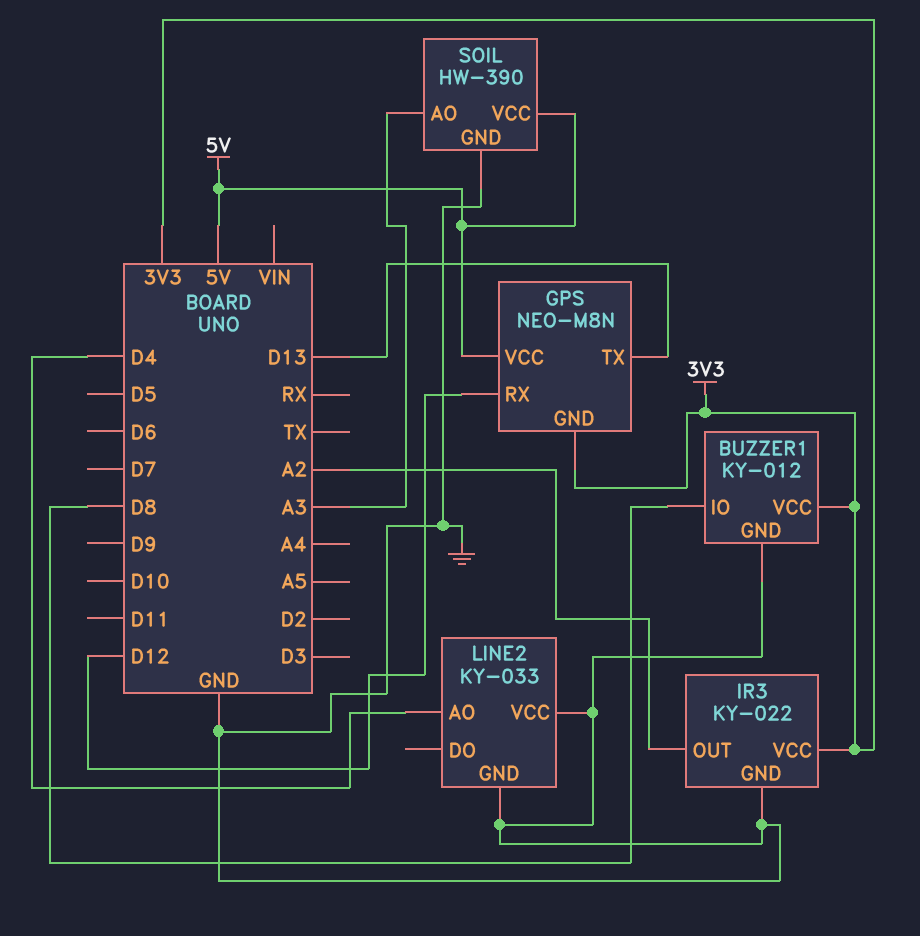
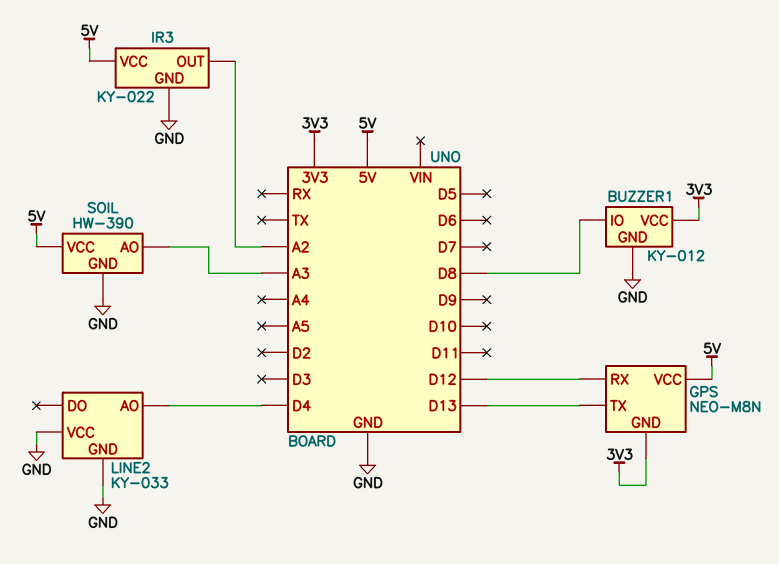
IR3 pin VCC: 3V3 -> 5V

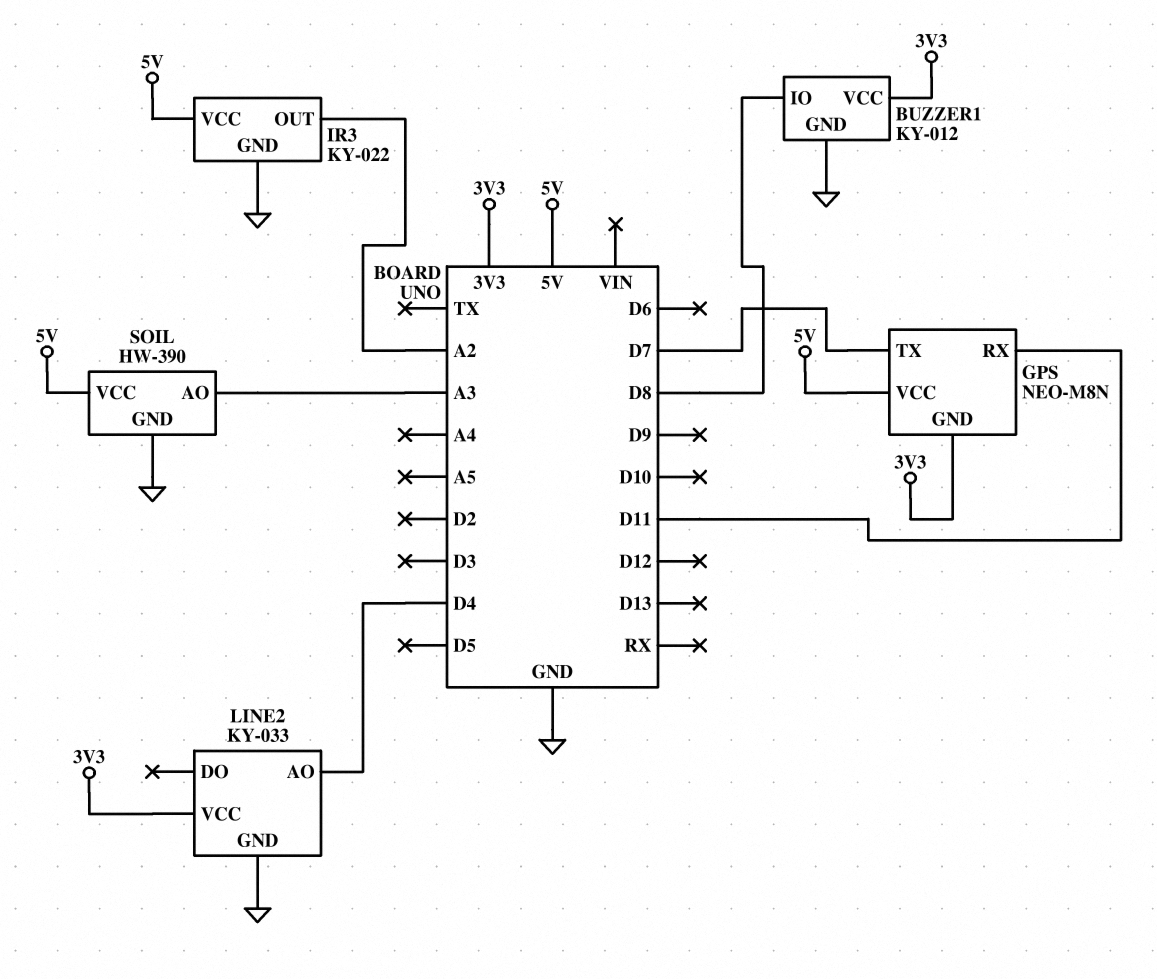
GPS pin RX: D12 -> D11
GPS pin TX: D13 -> D7
LINE2 pin VCC: GND -> 3V3

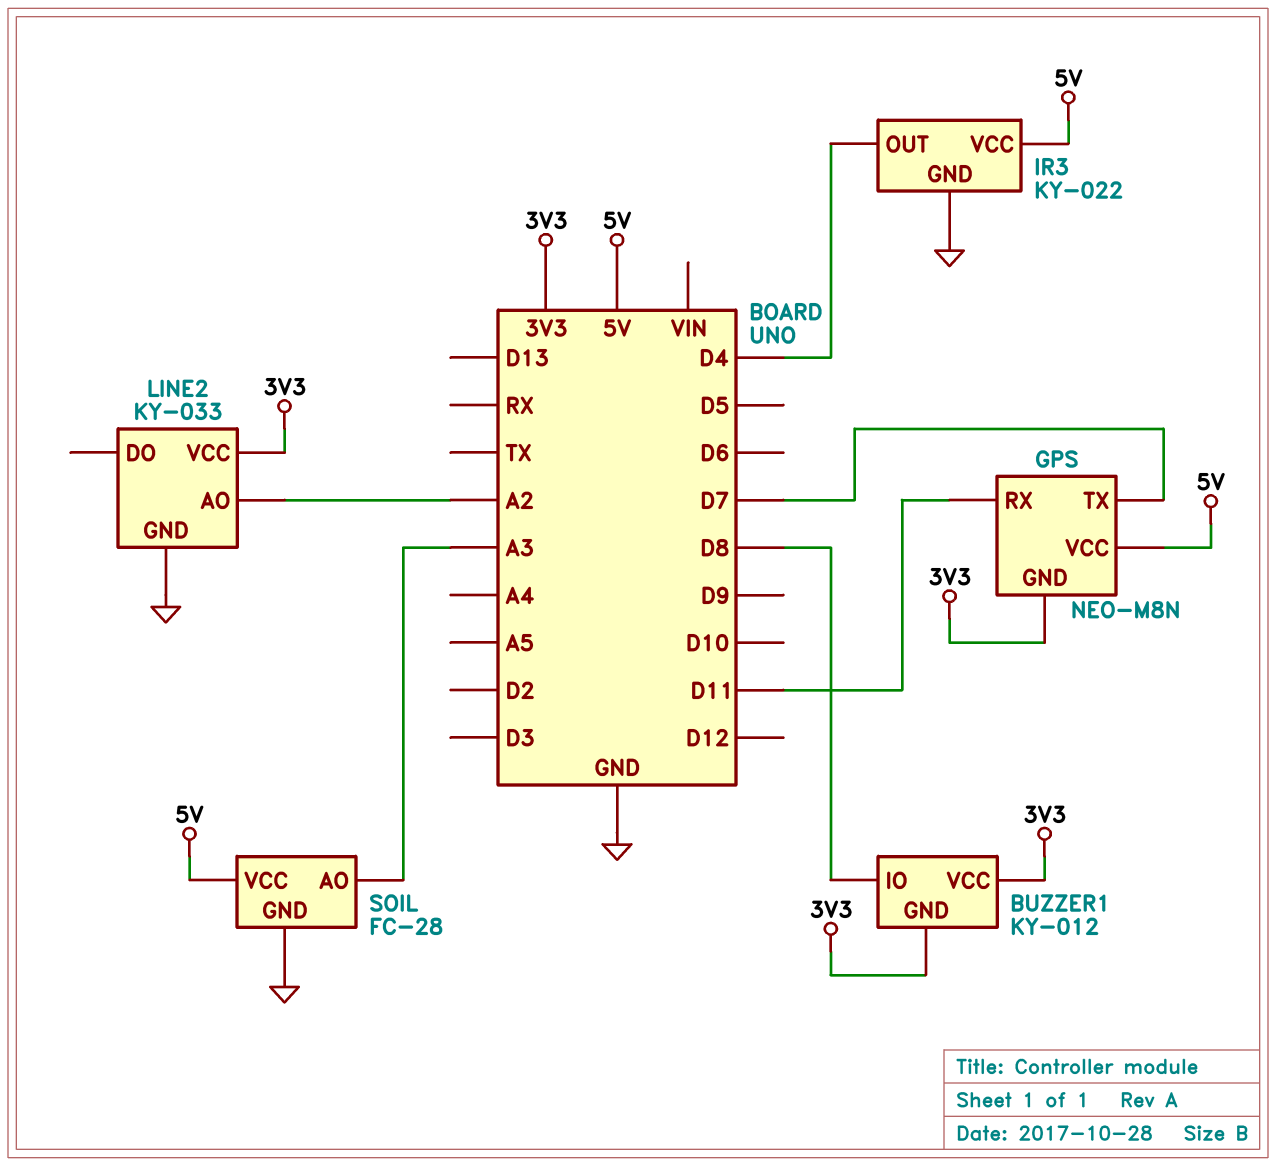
BUZZER1 pin GND: GND -> 3V3
IR3 pin OUT: A2 -> D4
LINE2 pin AO: D4 -> A2
SOIL: HW-390 -> FC-28

